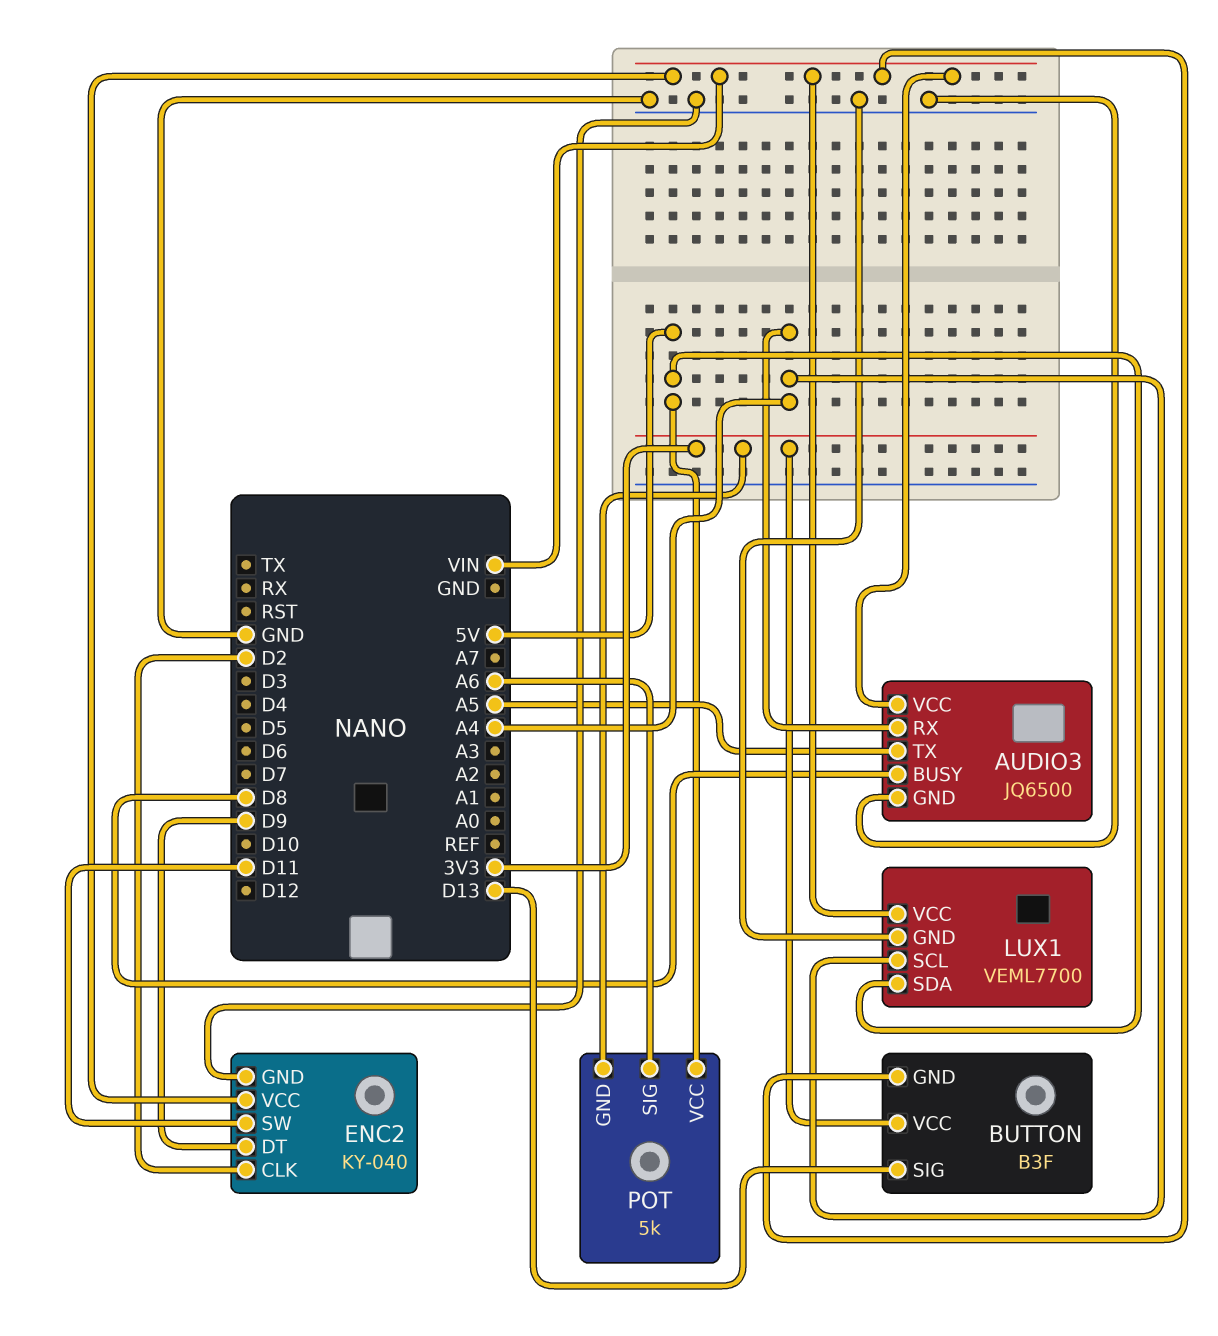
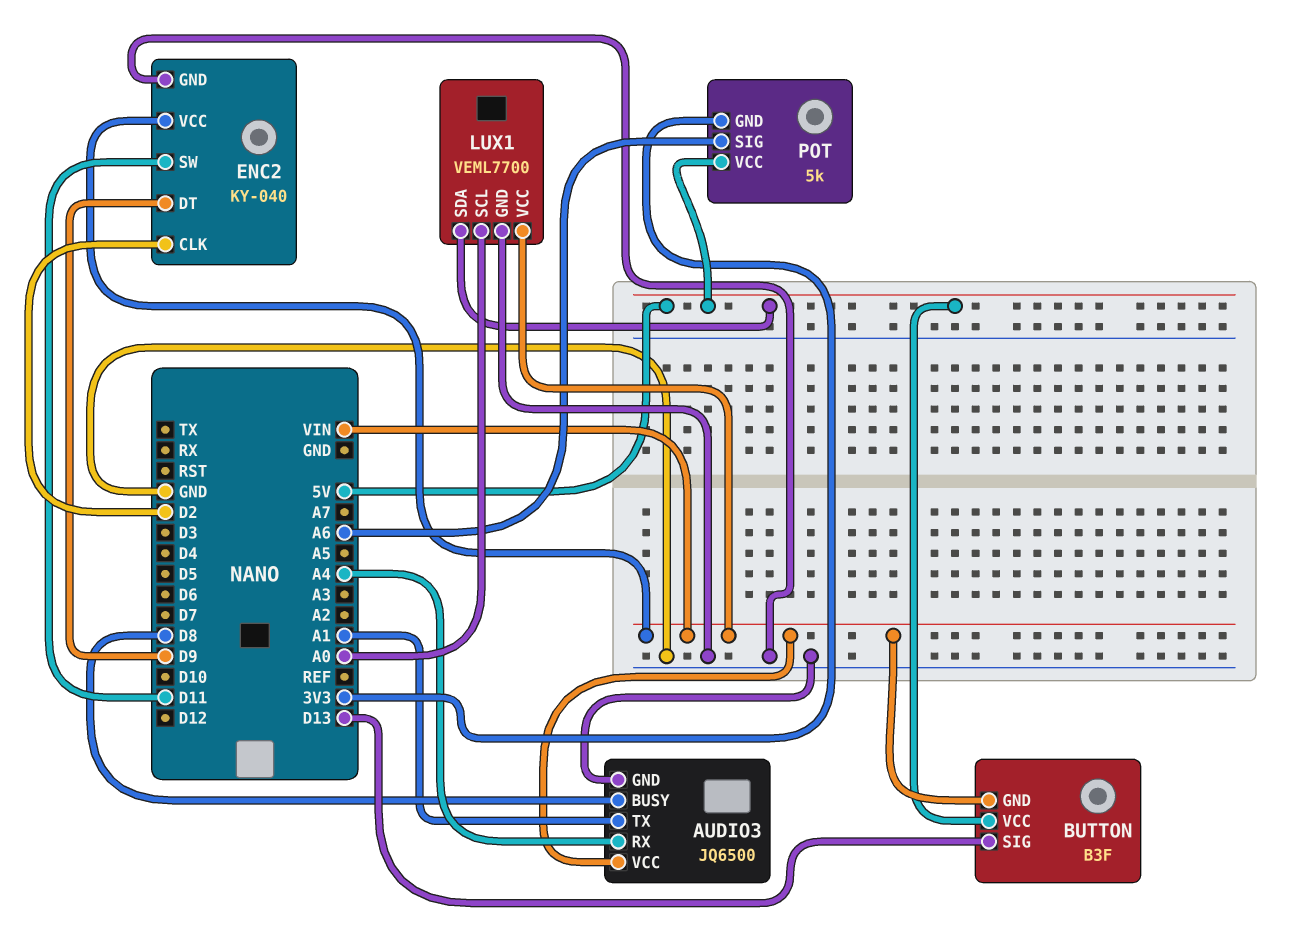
AUDIO3 pin TX: A5 -> A1
BUTTON pin VCC: 3V3 -> 5V
LUX1 pin SCL: A4 -> A0

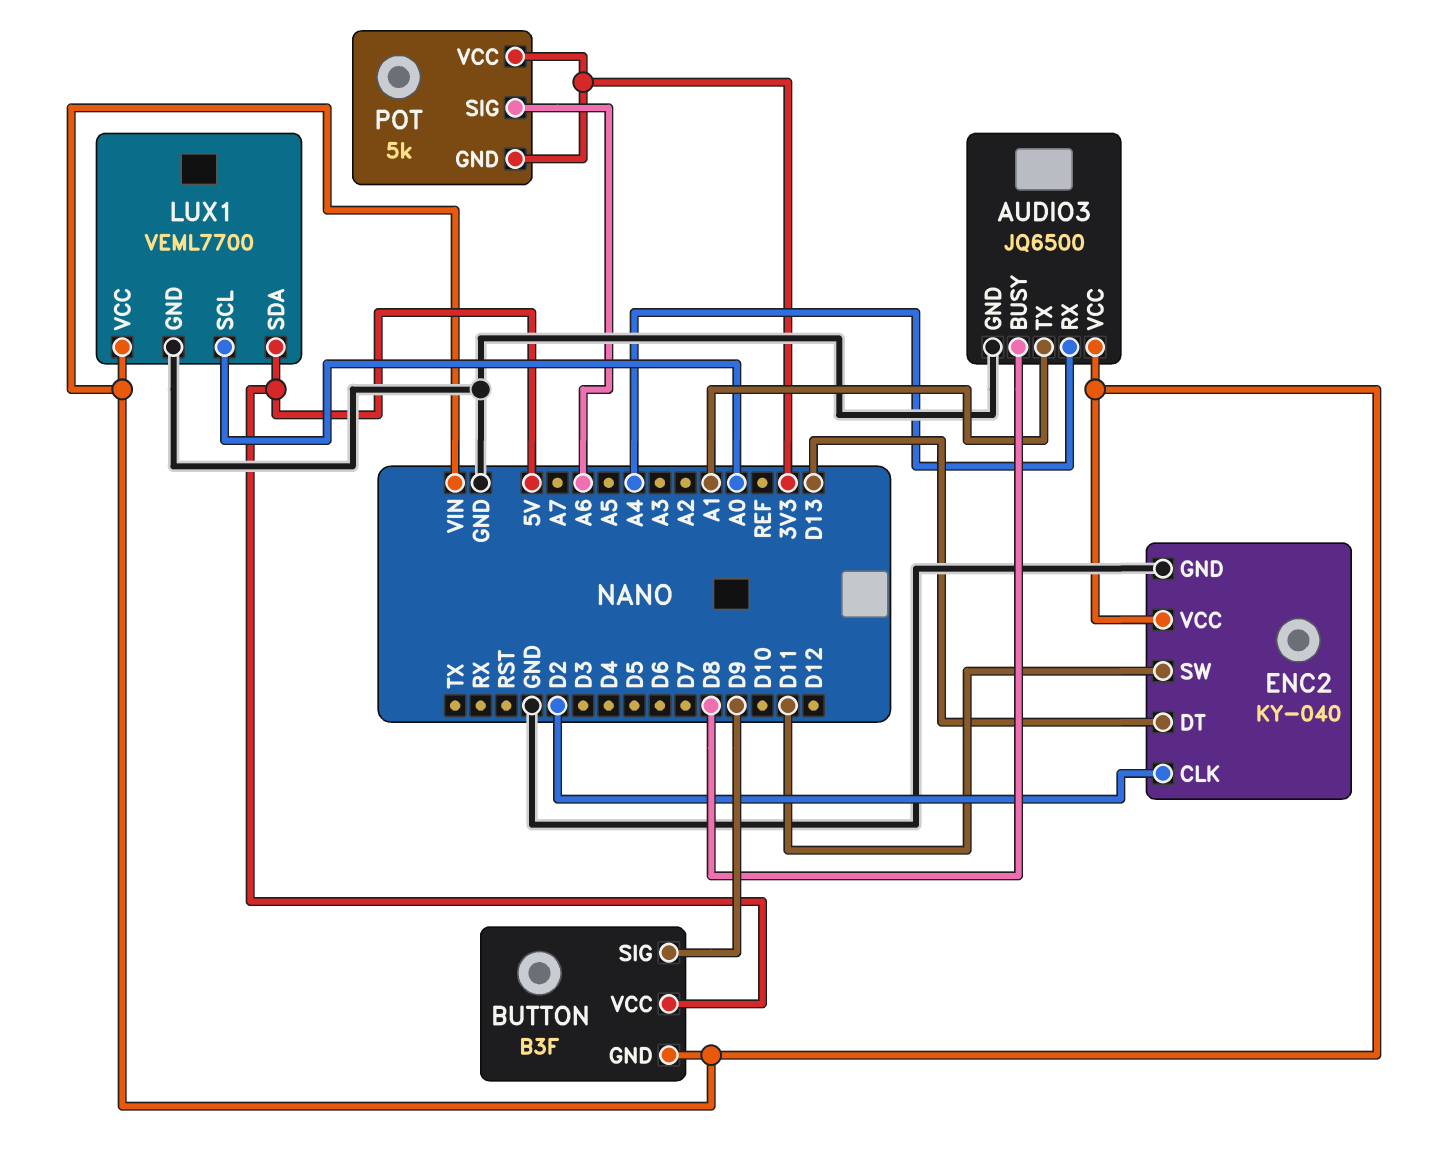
BUTTON pin SIG: D13 -> D9
ENC2 pin DT: D9 -> D13
POT pin VCC: 5V -> 3V3

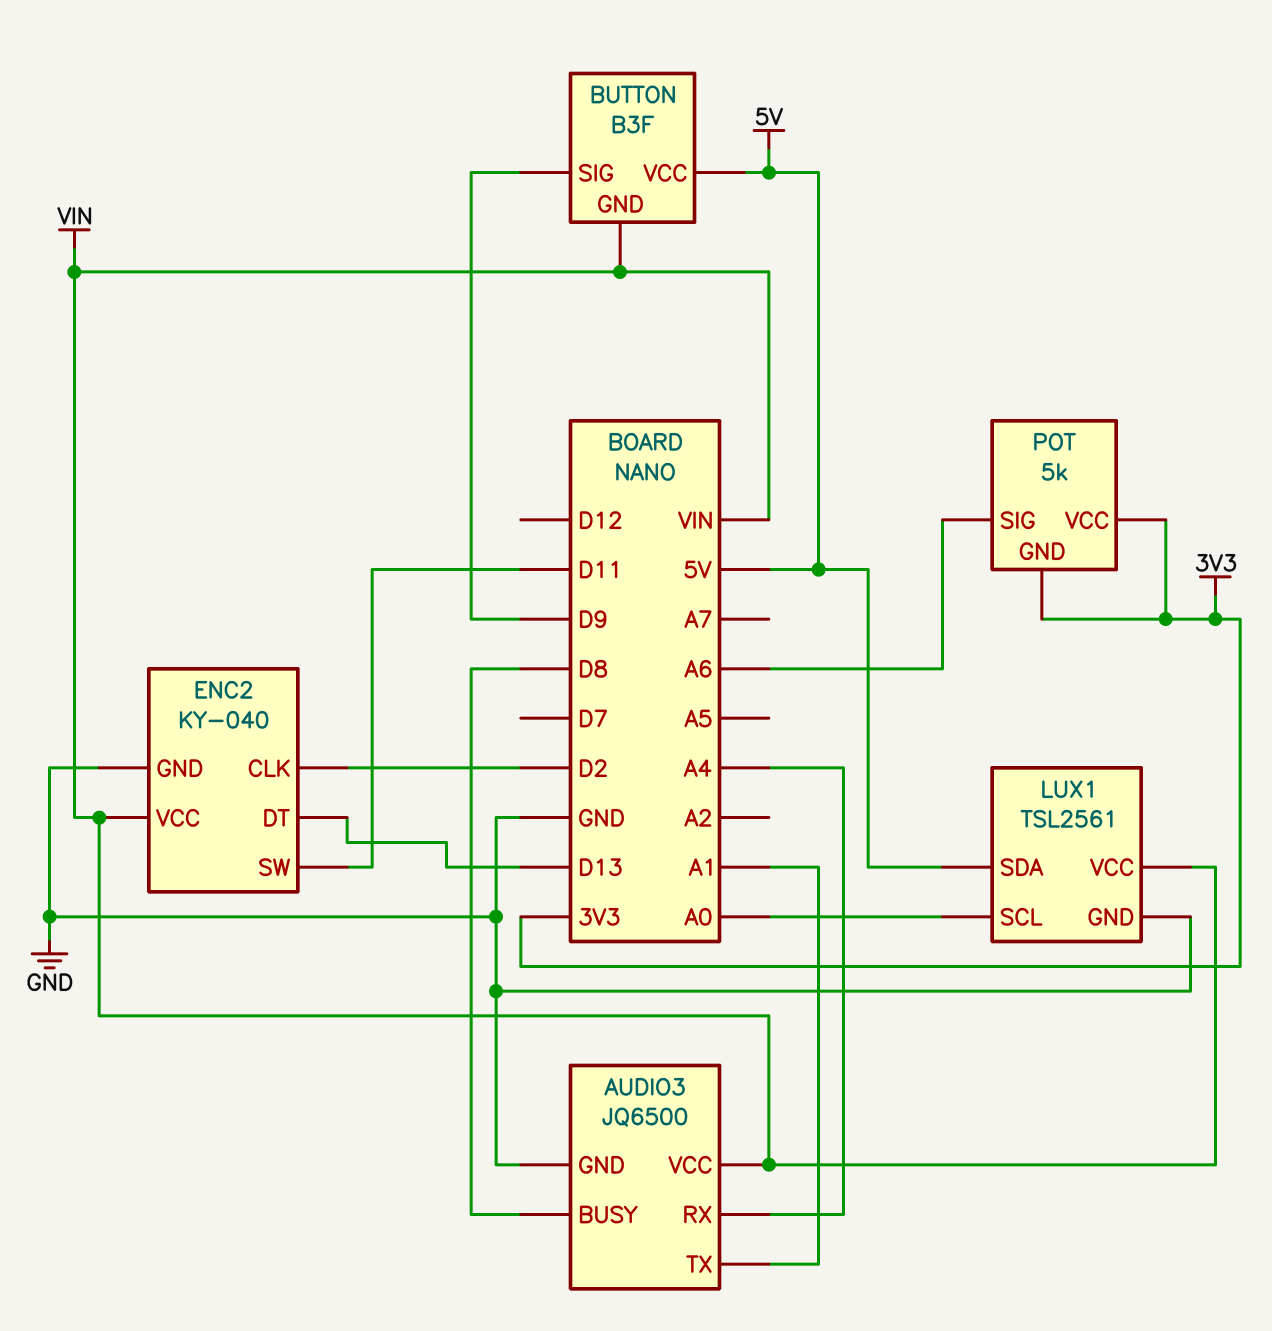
LUX1: VEML7700 -> TSL2561

